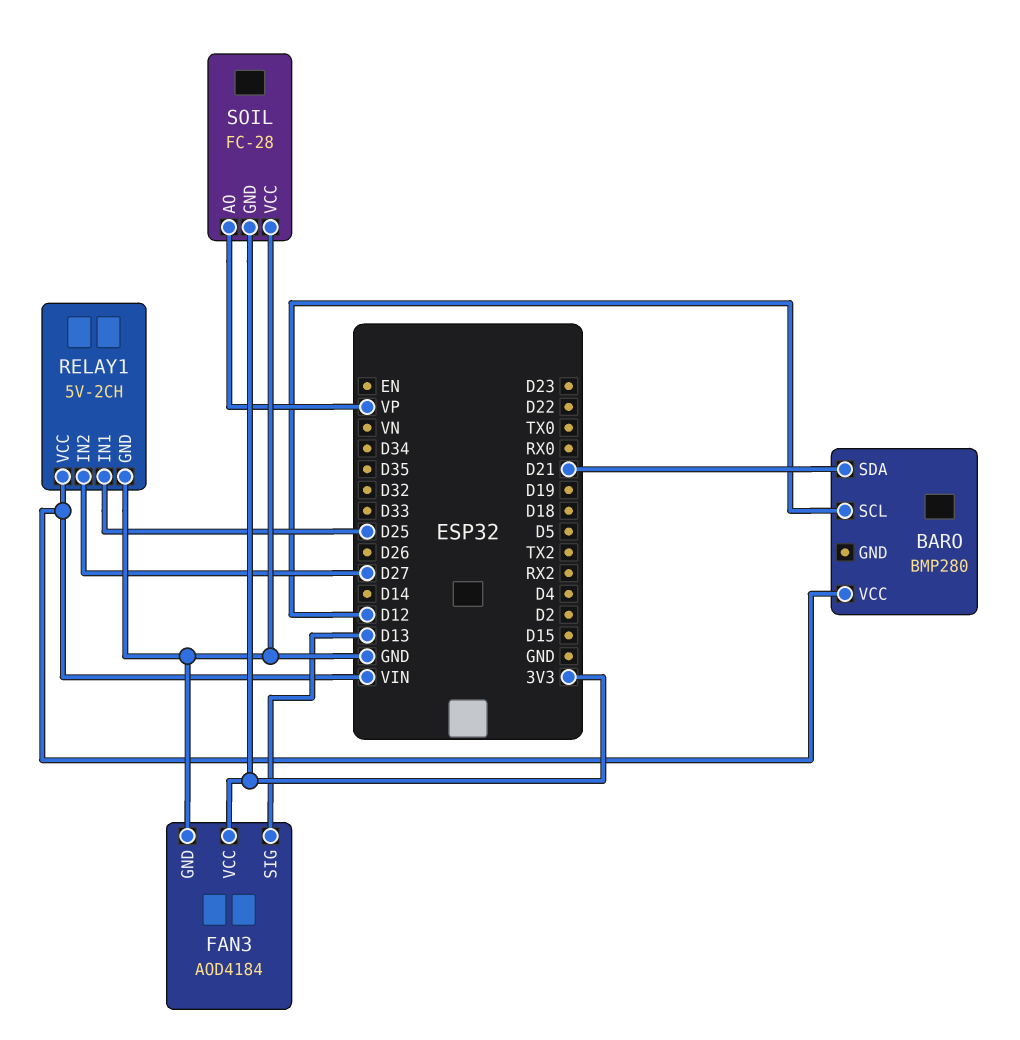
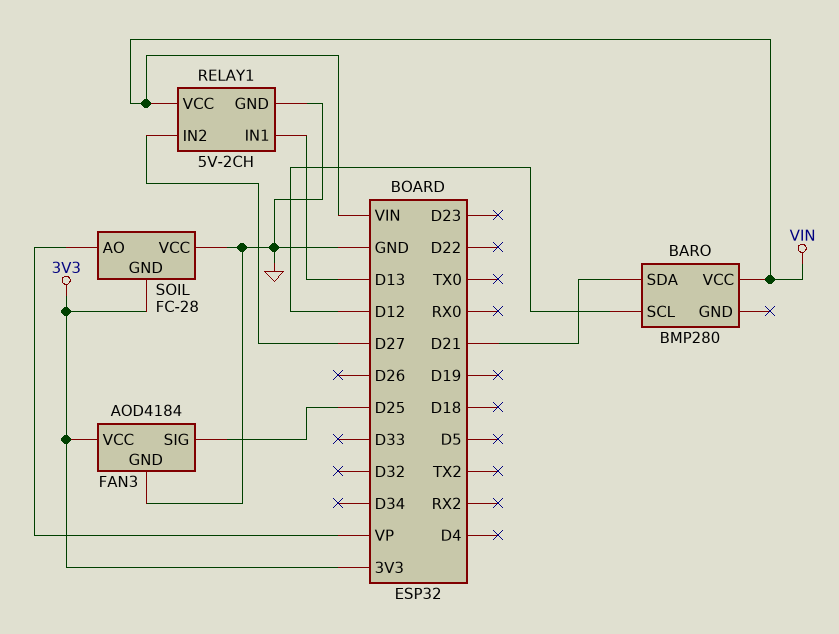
FAN3 pin SIG: D13 -> D25
RELAY1 pin IN1: D25 -> D13

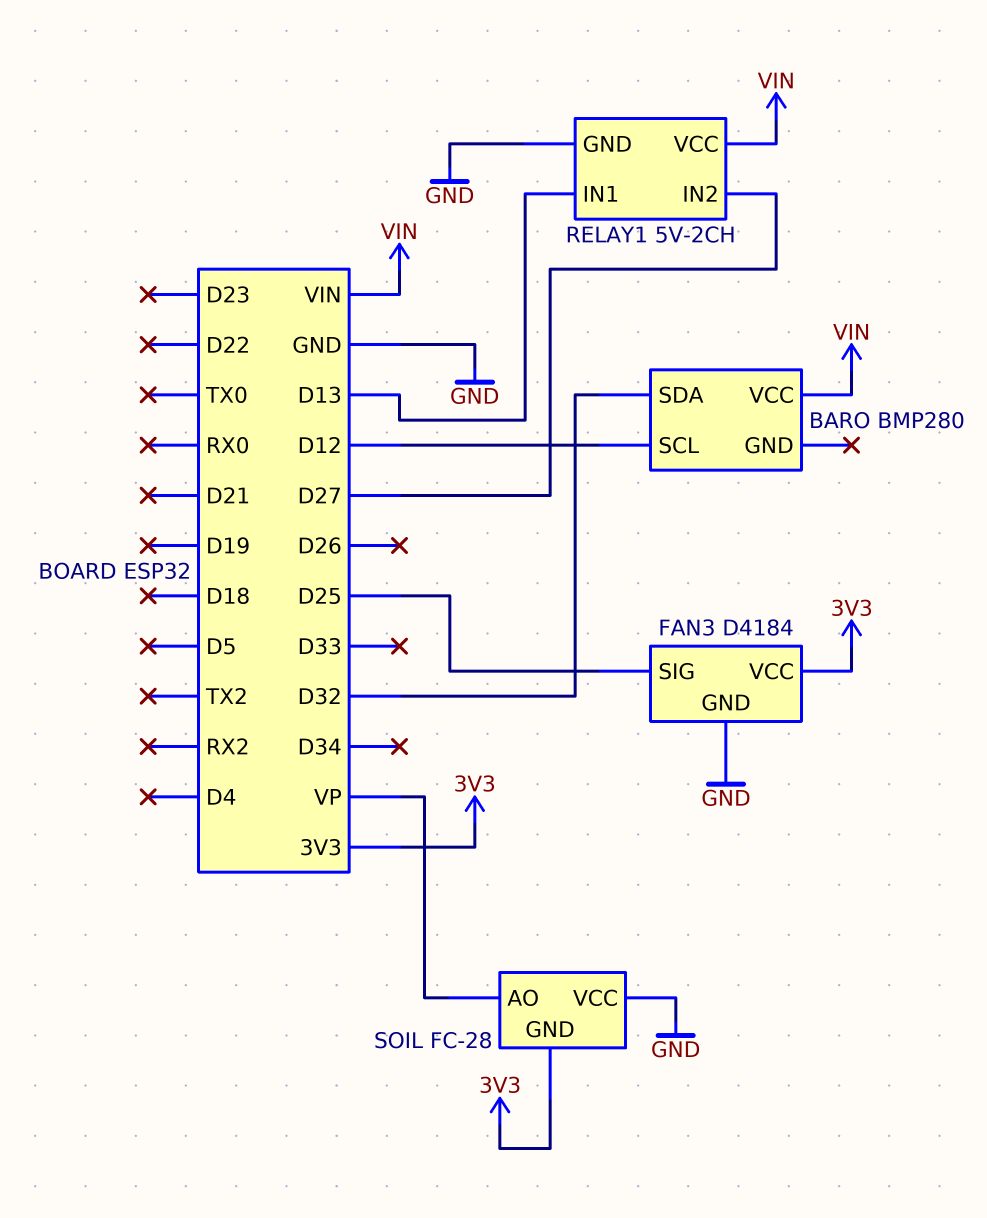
BARO pin SDA: D21 -> D32
FAN3: AOD4184 -> D4184

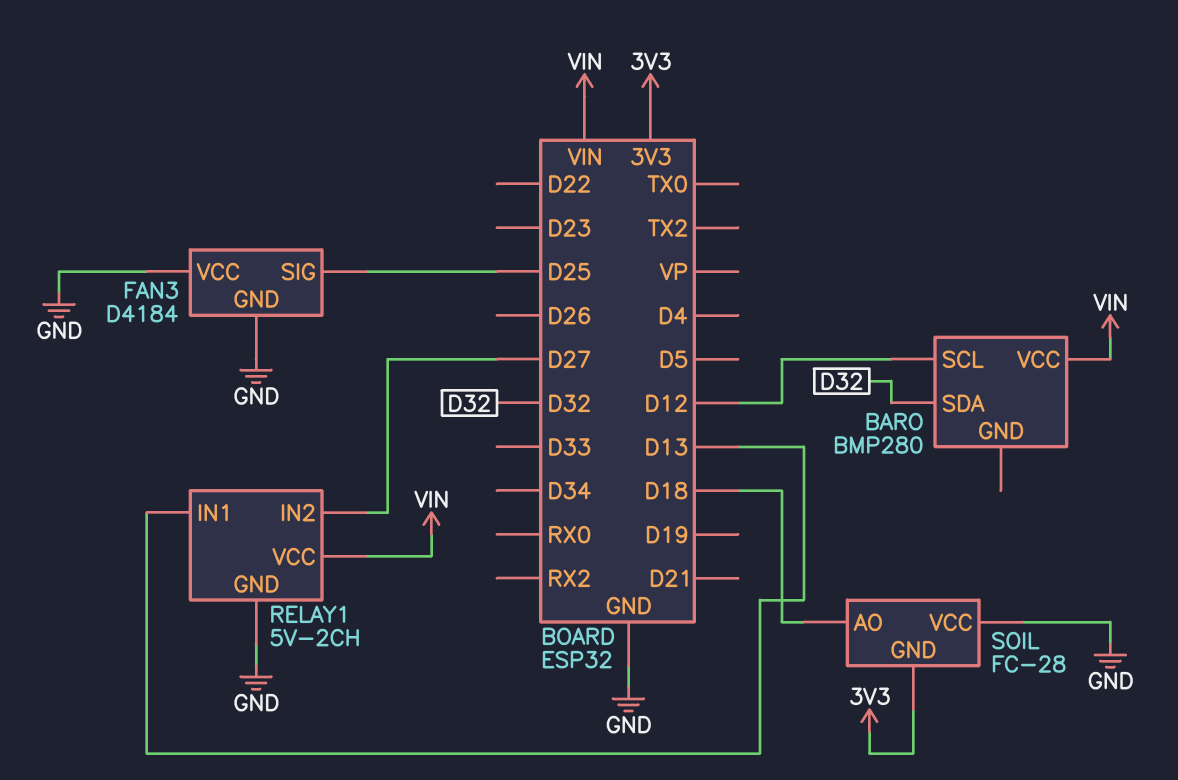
FAN3 pin VCC: 3V3 -> GND
SOIL pin AO: VP -> D18

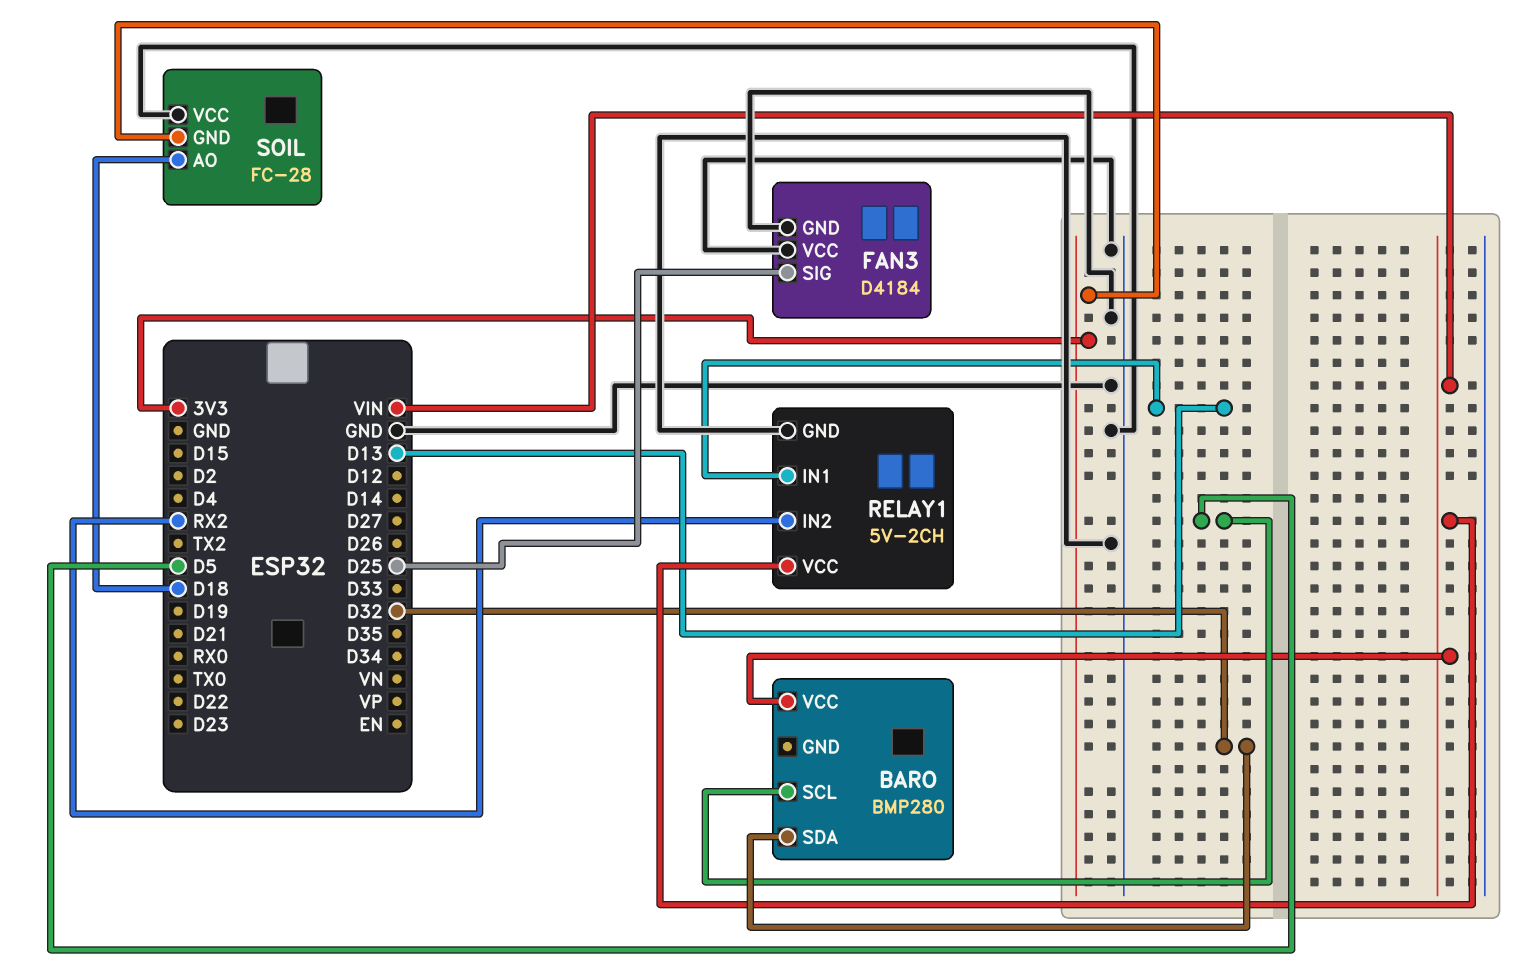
BARO pin SCL: D12 -> D5
RELAY1 pin IN2: D27 -> RX2

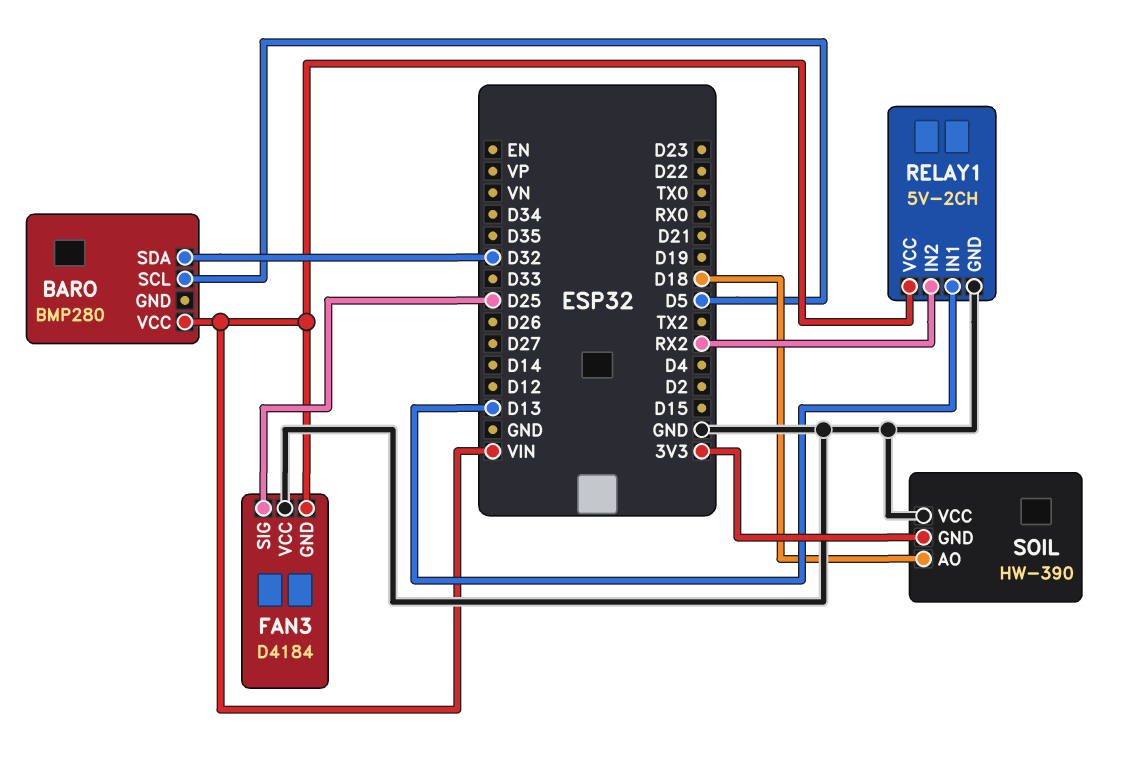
FAN3 pin GND: GND -> VIN
SOIL: FC-28 -> HW-390

